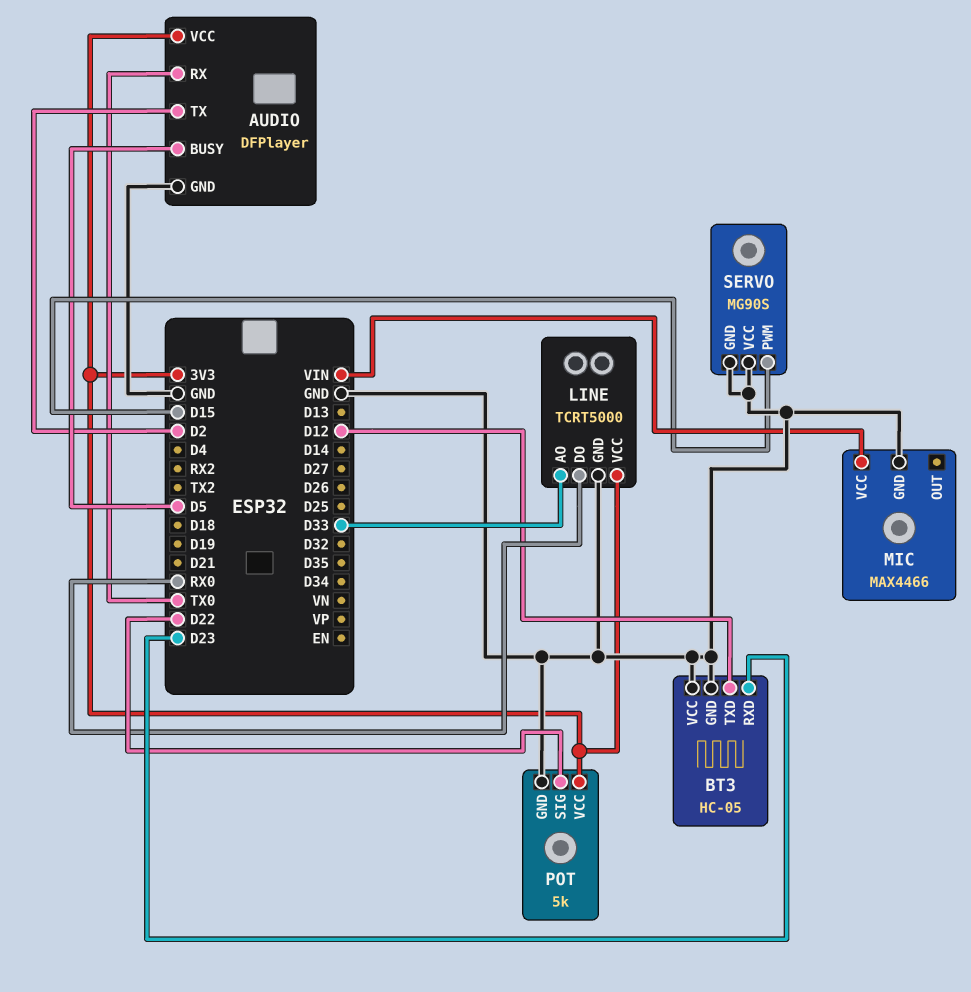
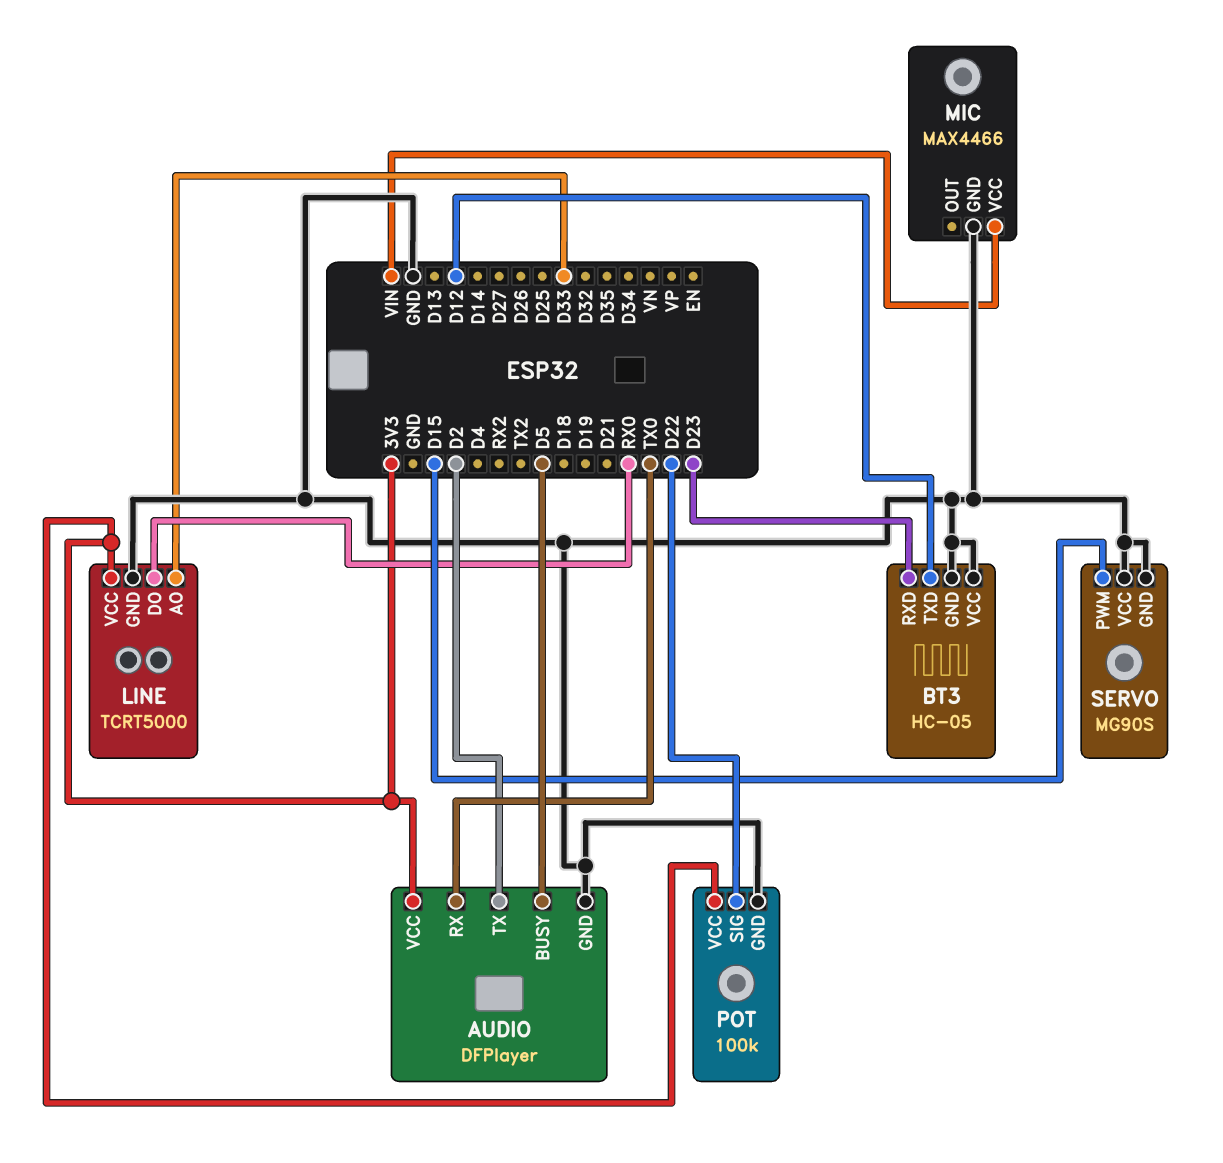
POT: 5k -> 100k

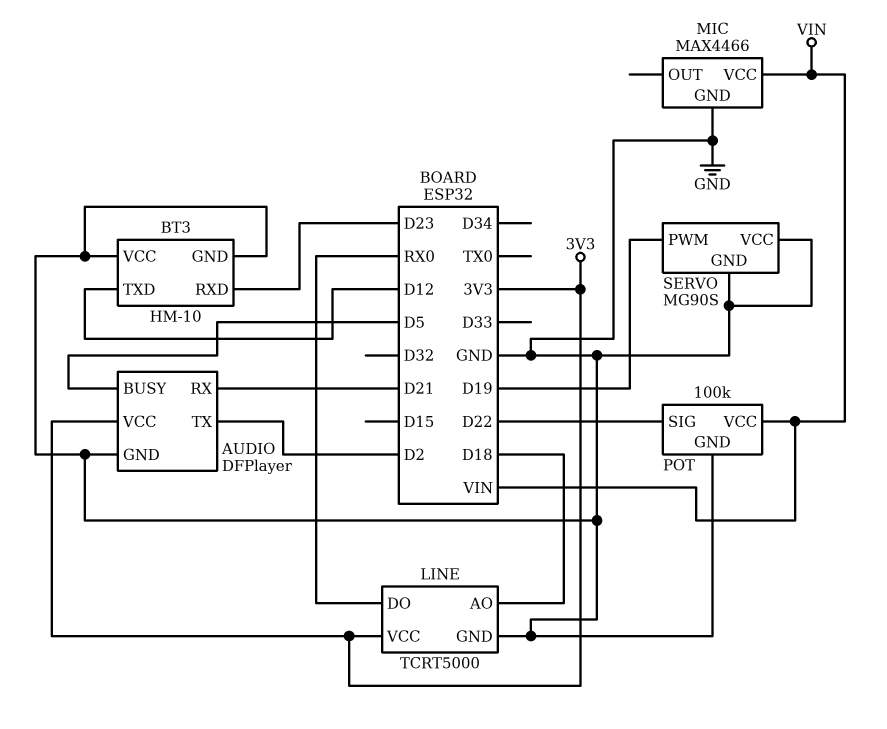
AUDIO pin RX: TX0 -> D21
BT3: HC-05 -> HM-10
LINE pin AO: D33 -> D18
POT pin VCC: 3V3 -> VIN
SERVO pin PWM: D15 -> D19

